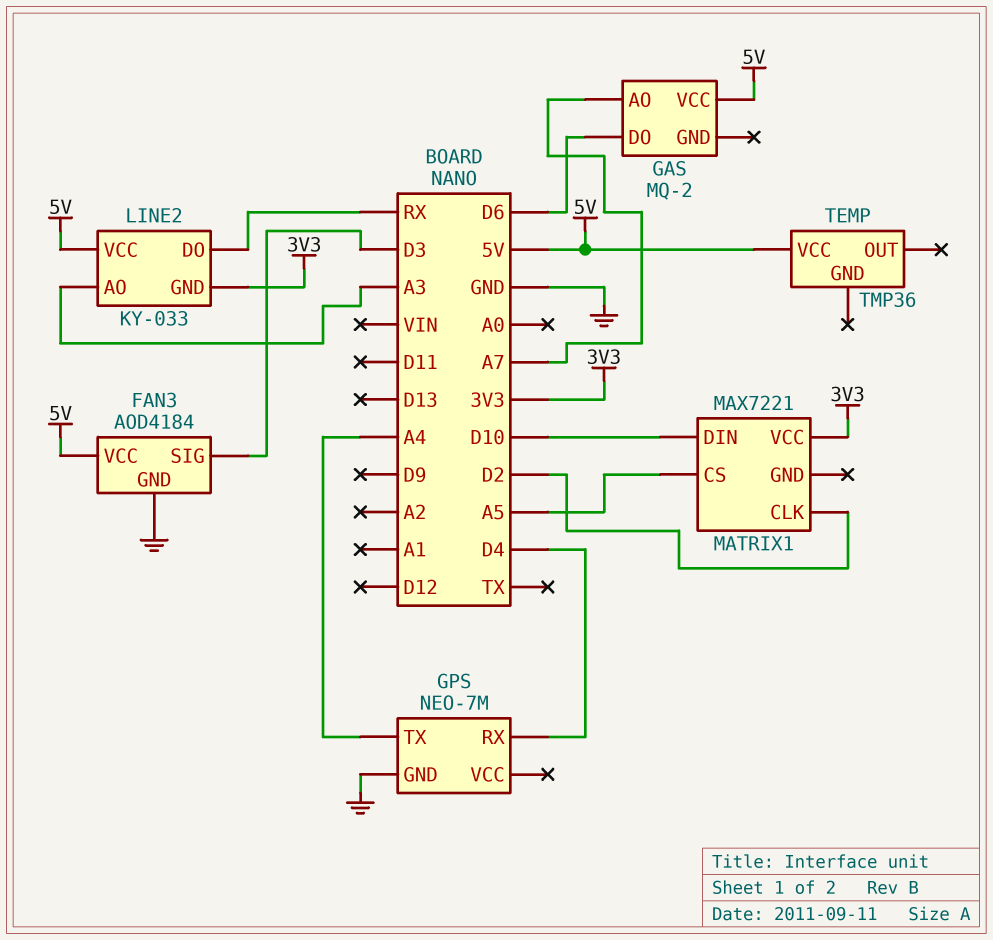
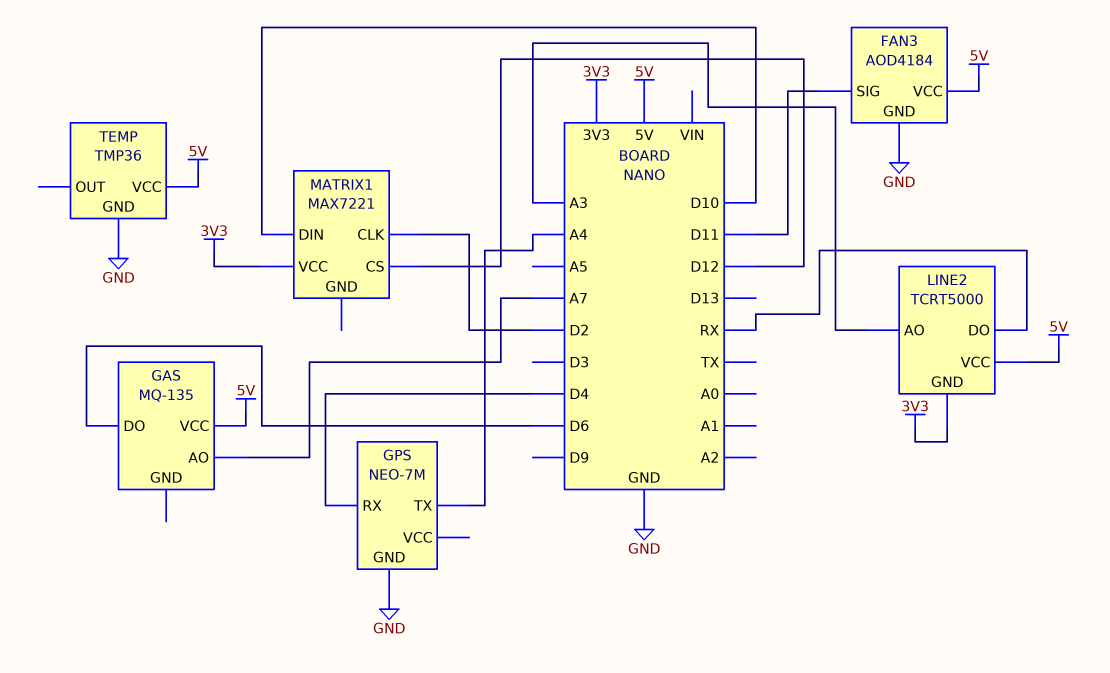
FAN3 pin SIG: D3 -> D11
GAS: MQ-2 -> MQ-135
LINE2: KY-033 -> TCRT5000
MATRIX1 pin CS: A5 -> D12
TEMP pin GND: none -> GND

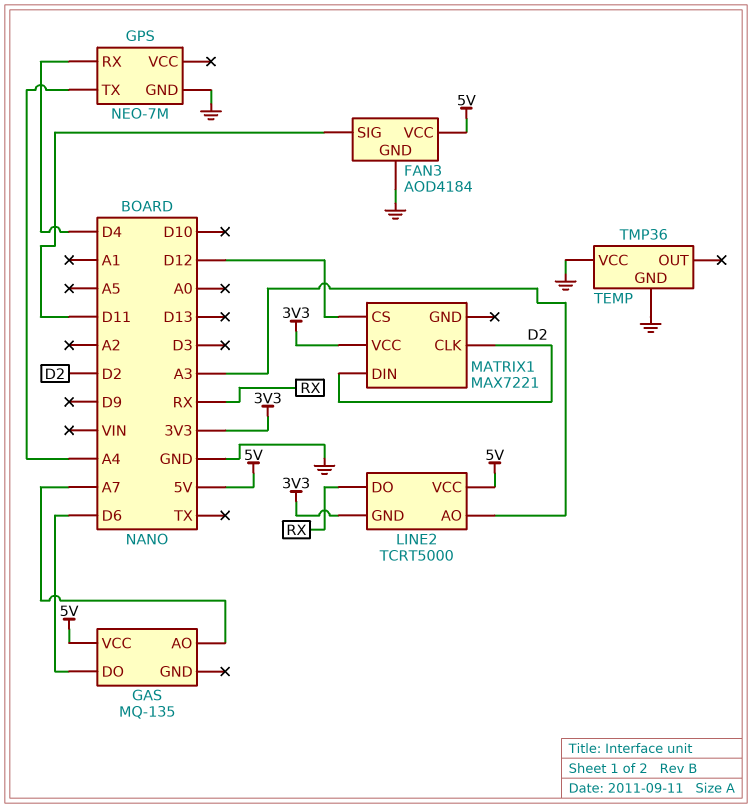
MATRIX1 pin DIN: D10 -> D2
TEMP pin VCC: 5V -> GND

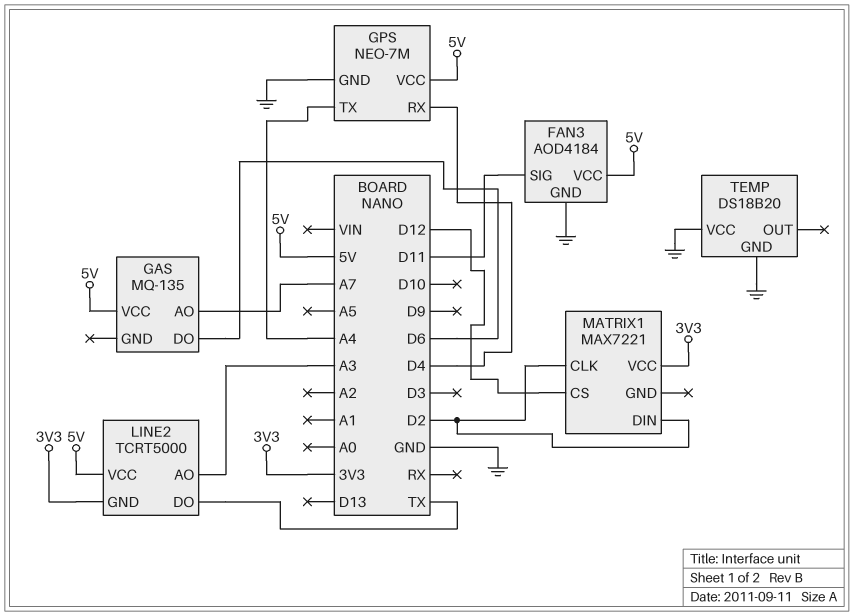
GPS pin VCC: none -> 5V
LINE2 pin DO: RX -> TX
TEMP: TMP36 -> DS18B20

